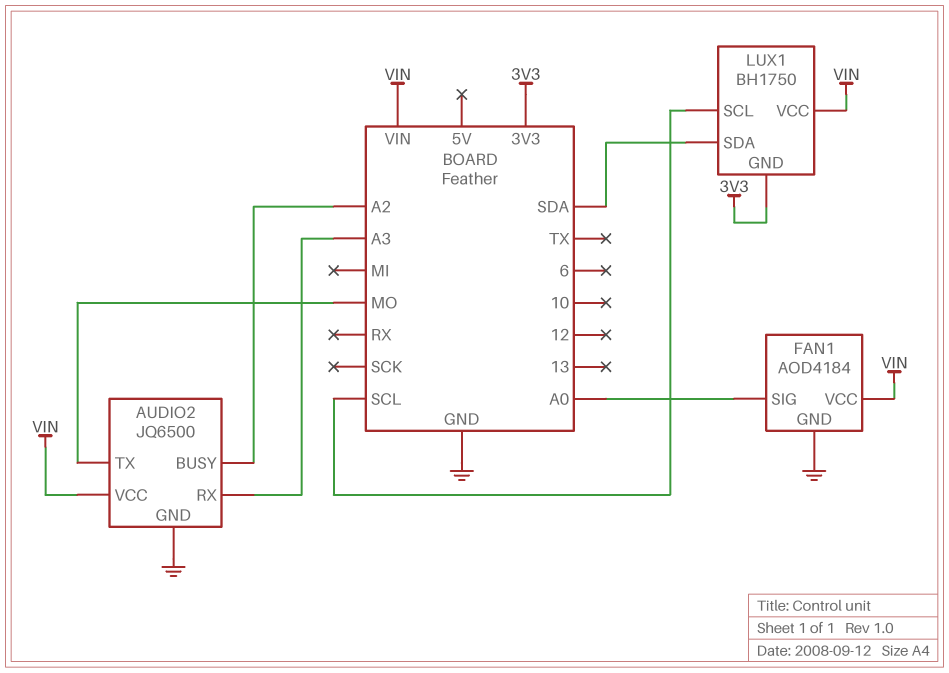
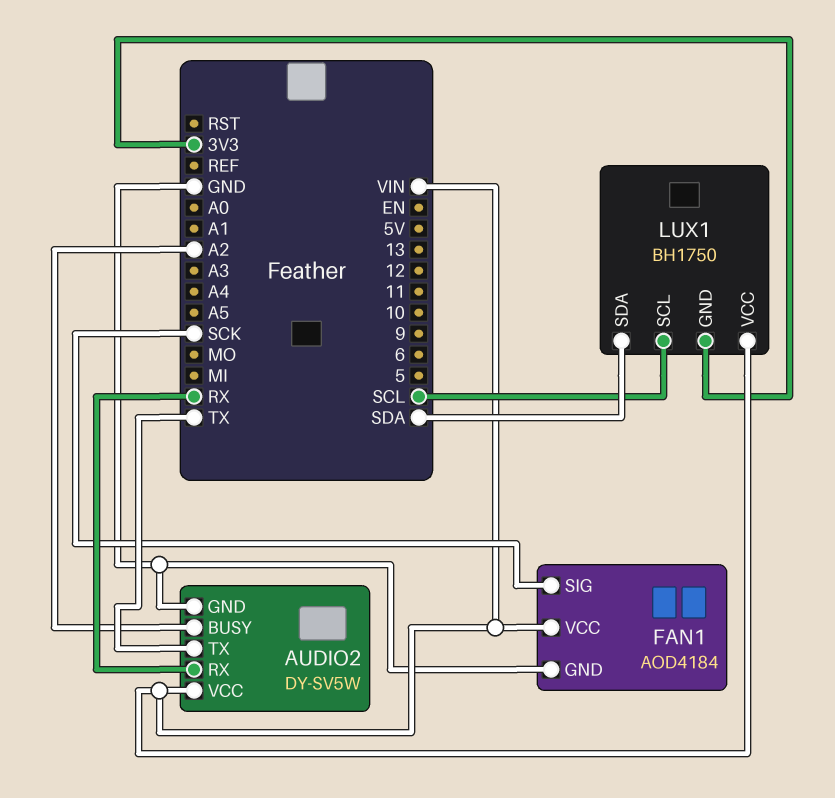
AUDIO2: JQ6500 -> DY-SV5W
AUDIO2 pin RX: A3 -> RX
AUDIO2 pin TX: MO -> TX
FAN1 pin SIG: A0 -> SCK

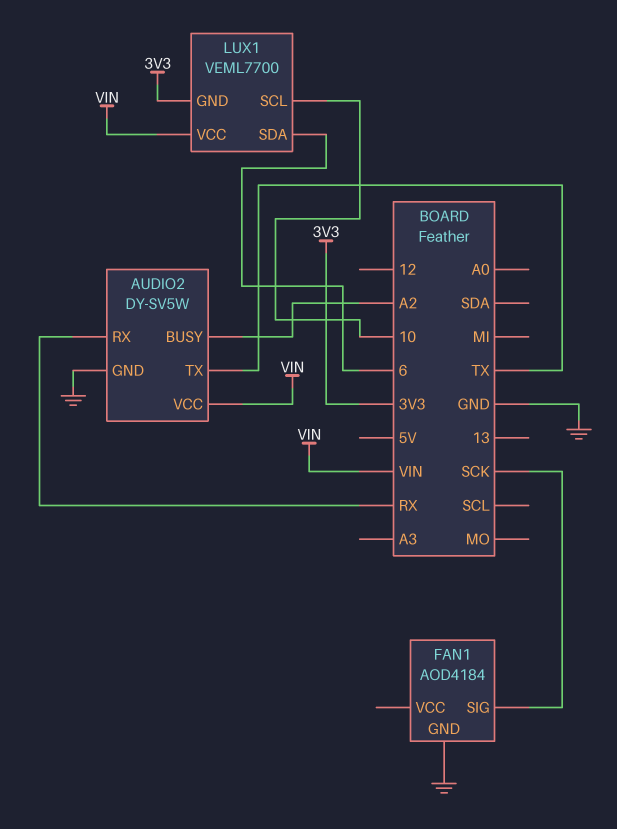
FAN1 pin VCC: VIN -> none
LUX1: BH1750 -> VEML7700
LUX1 pin SCL: SCL -> 10
LUX1 pin SDA: SDA -> 6

